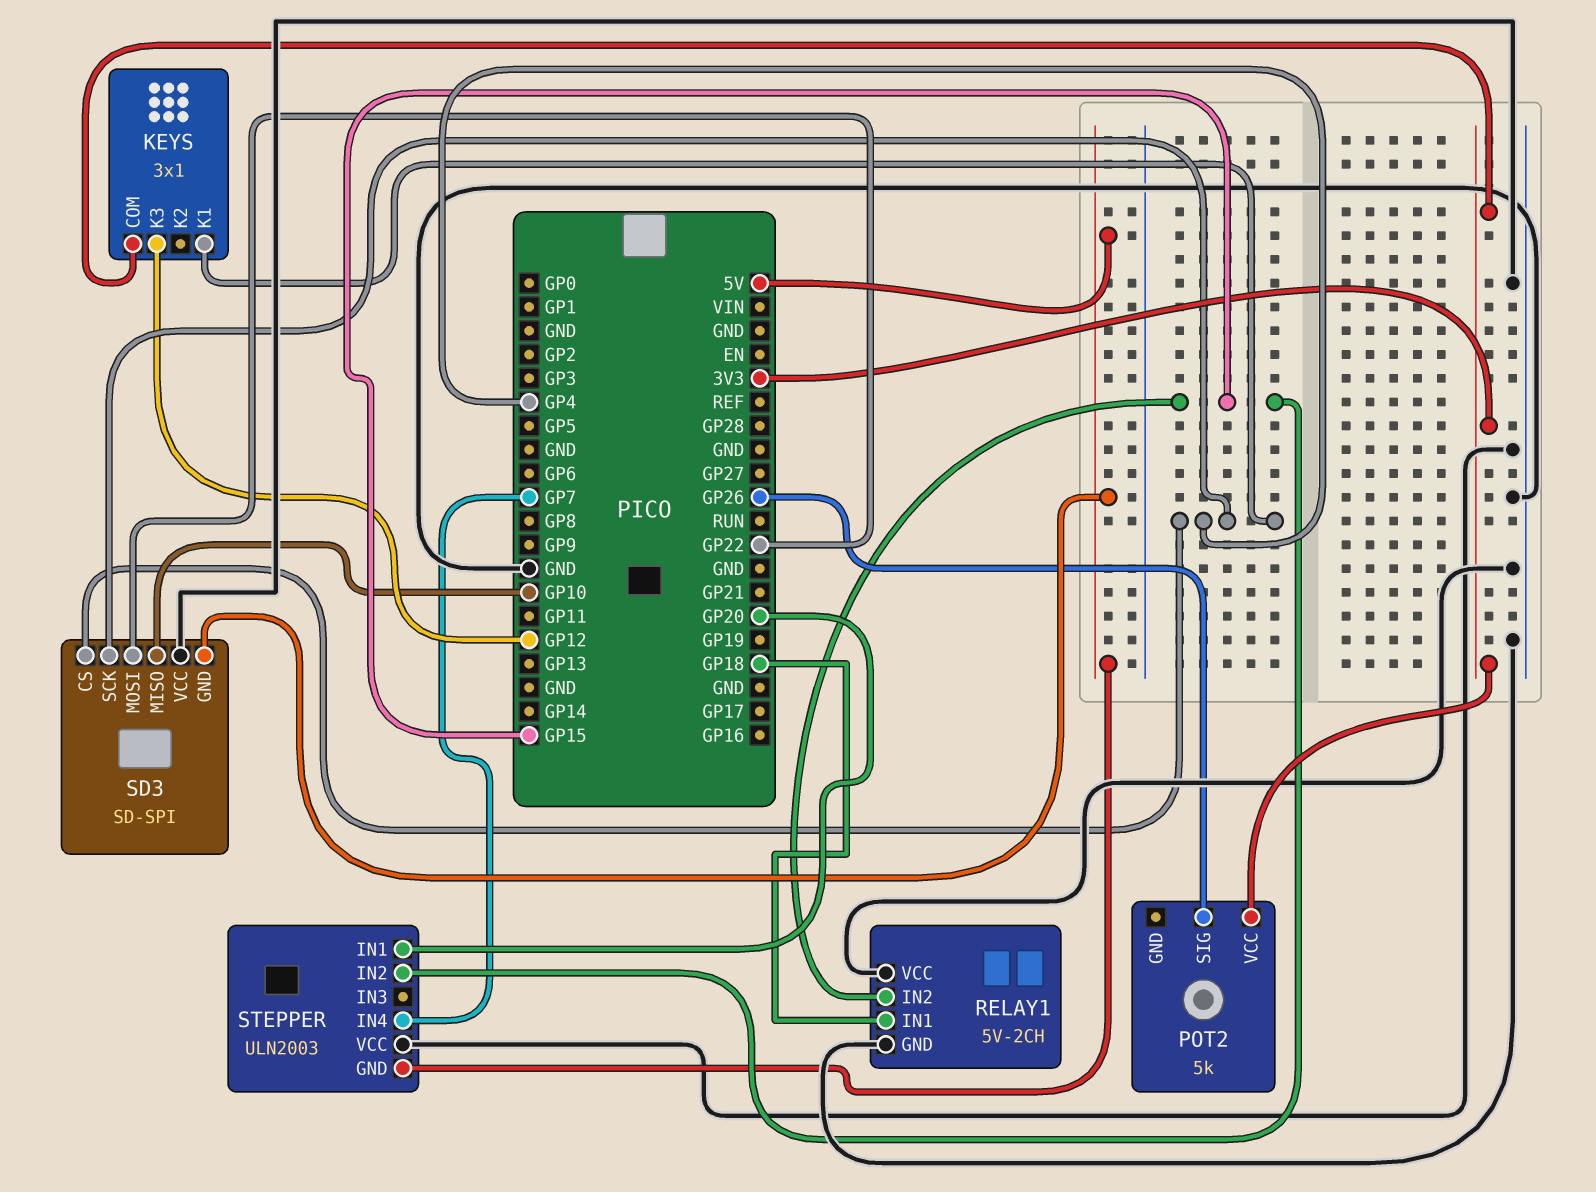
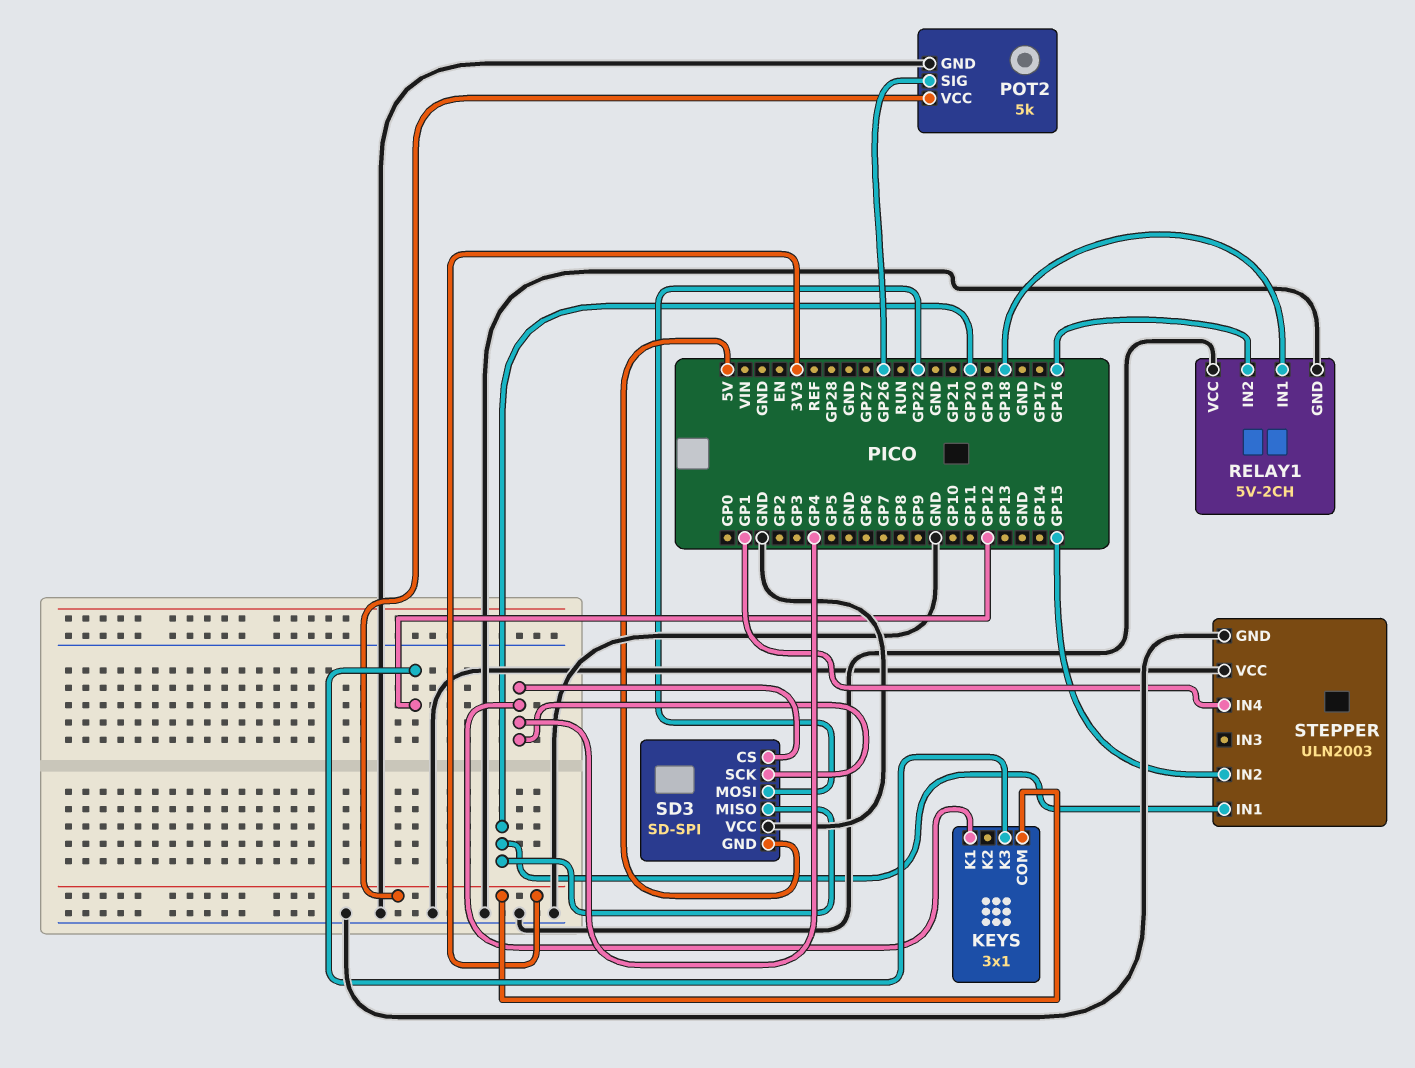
POT2 pin GND: none -> GND
RELAY1 pin IN2: GP15 -> GP16
SD3 pin MISO: GP10 -> GP20
STEPPER pin GND: 5V -> GND
STEPPER pin IN4: GP7 -> GP1

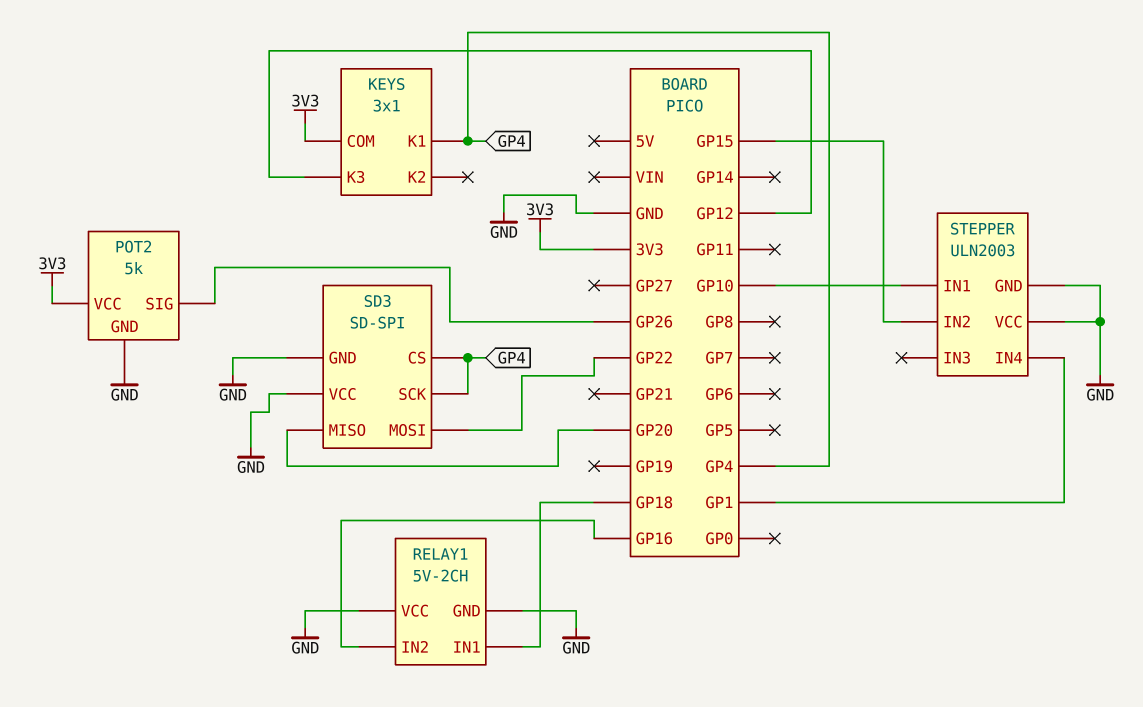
SD3 pin GND: 5V -> GND
STEPPER pin IN1: GP20 -> GP10

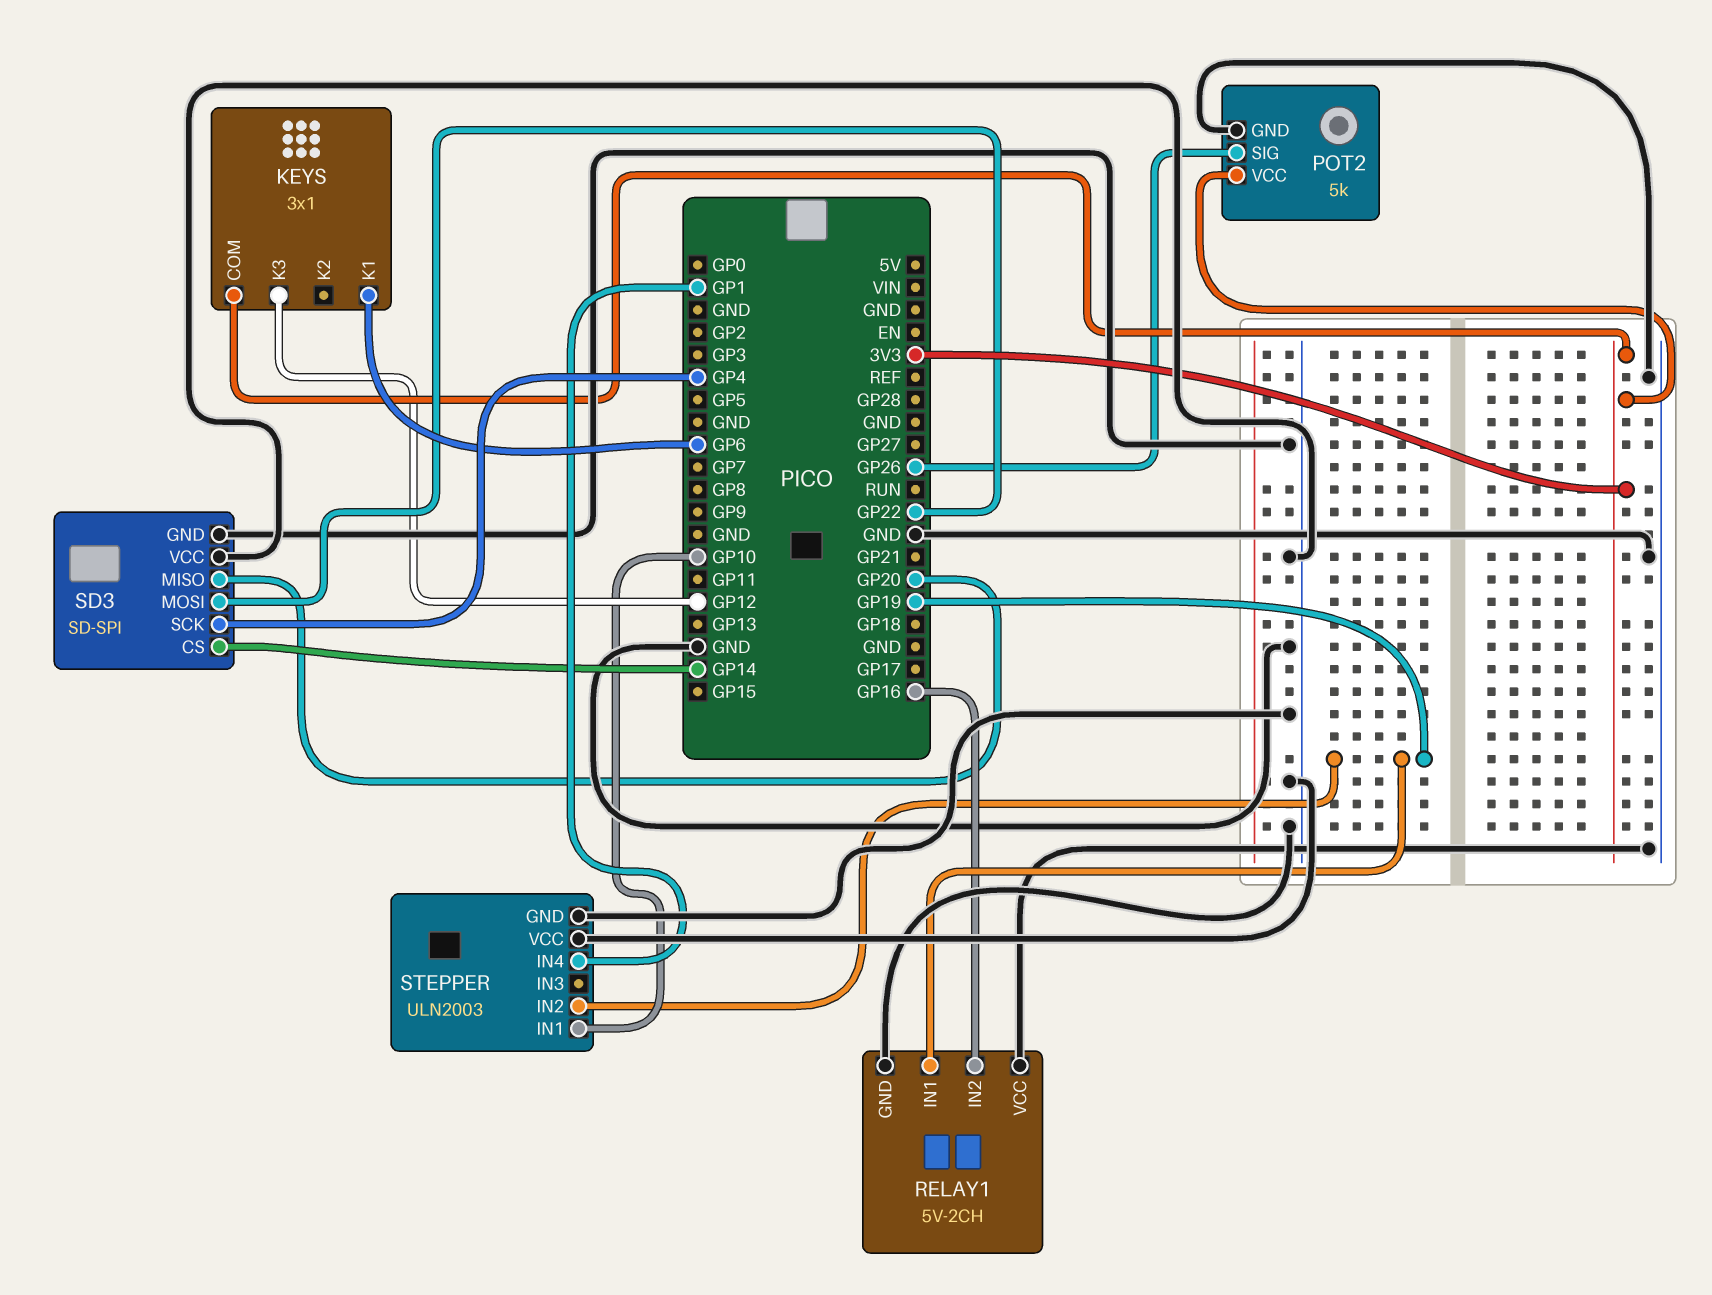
KEYS pin K1: GP4 -> GP6
RELAY1 pin IN1: GP18 -> GP19
SD3 pin CS: GP4 -> GP14
STEPPER pin IN2: GP15 -> GP19

